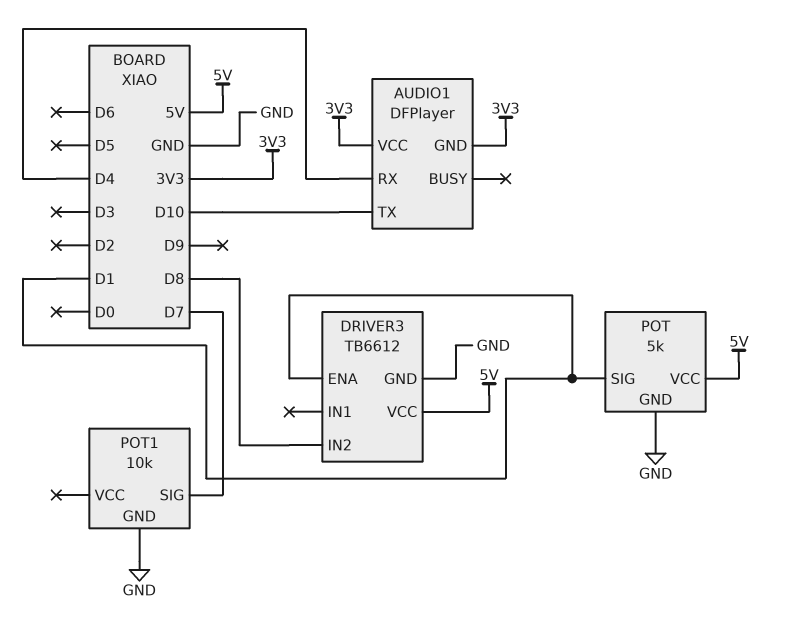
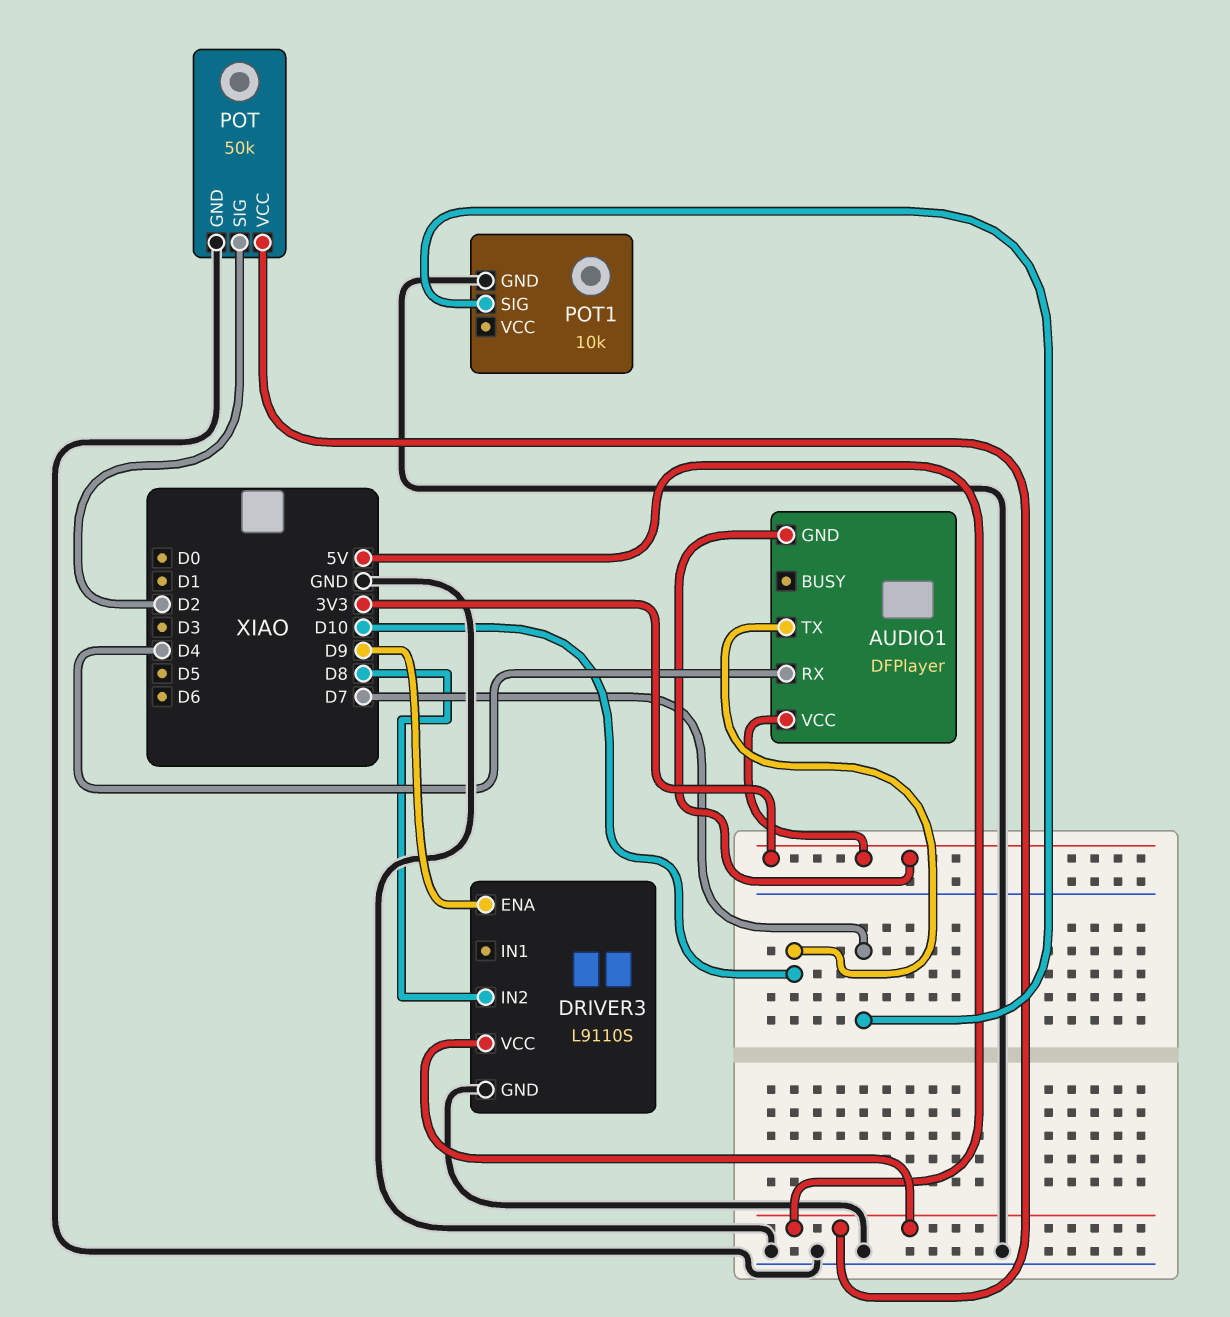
DRIVER3: TB6612 -> L9110S
DRIVER3 pin ENA: D1 -> D9
POT: 5k -> 50k
POT pin SIG: D1 -> D2

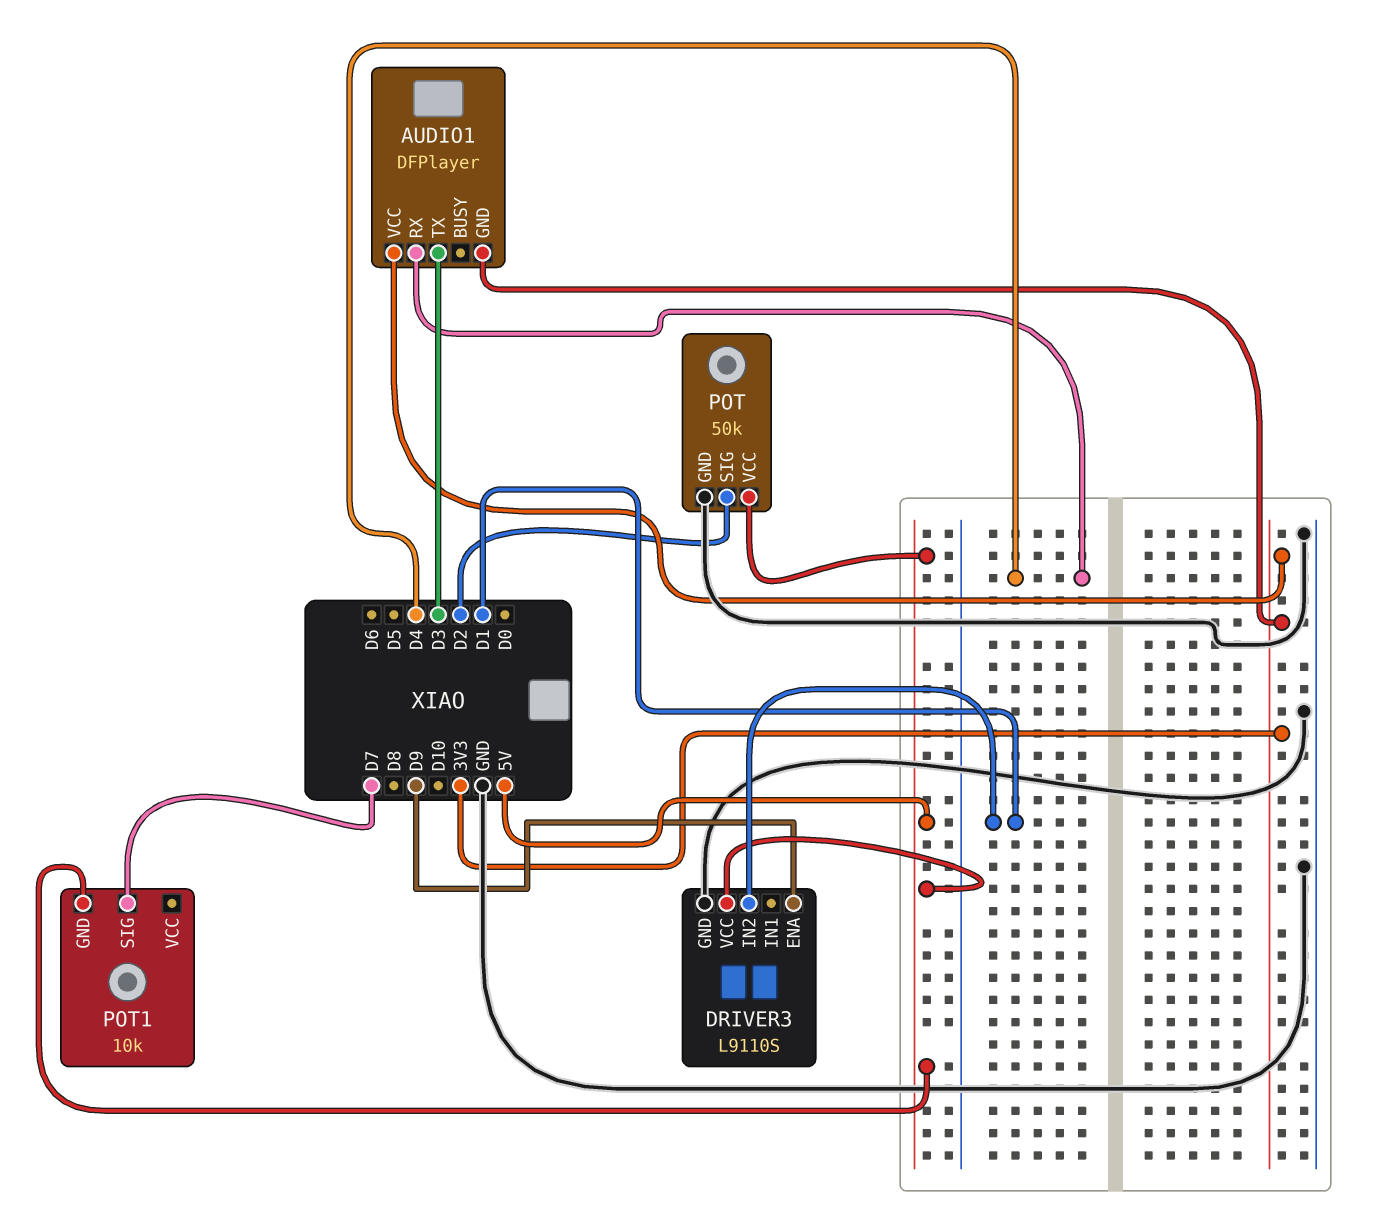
AUDIO1 pin TX: D10 -> D3
DRIVER3 pin IN2: D8 -> D1
POT1 pin GND: GND -> 5V

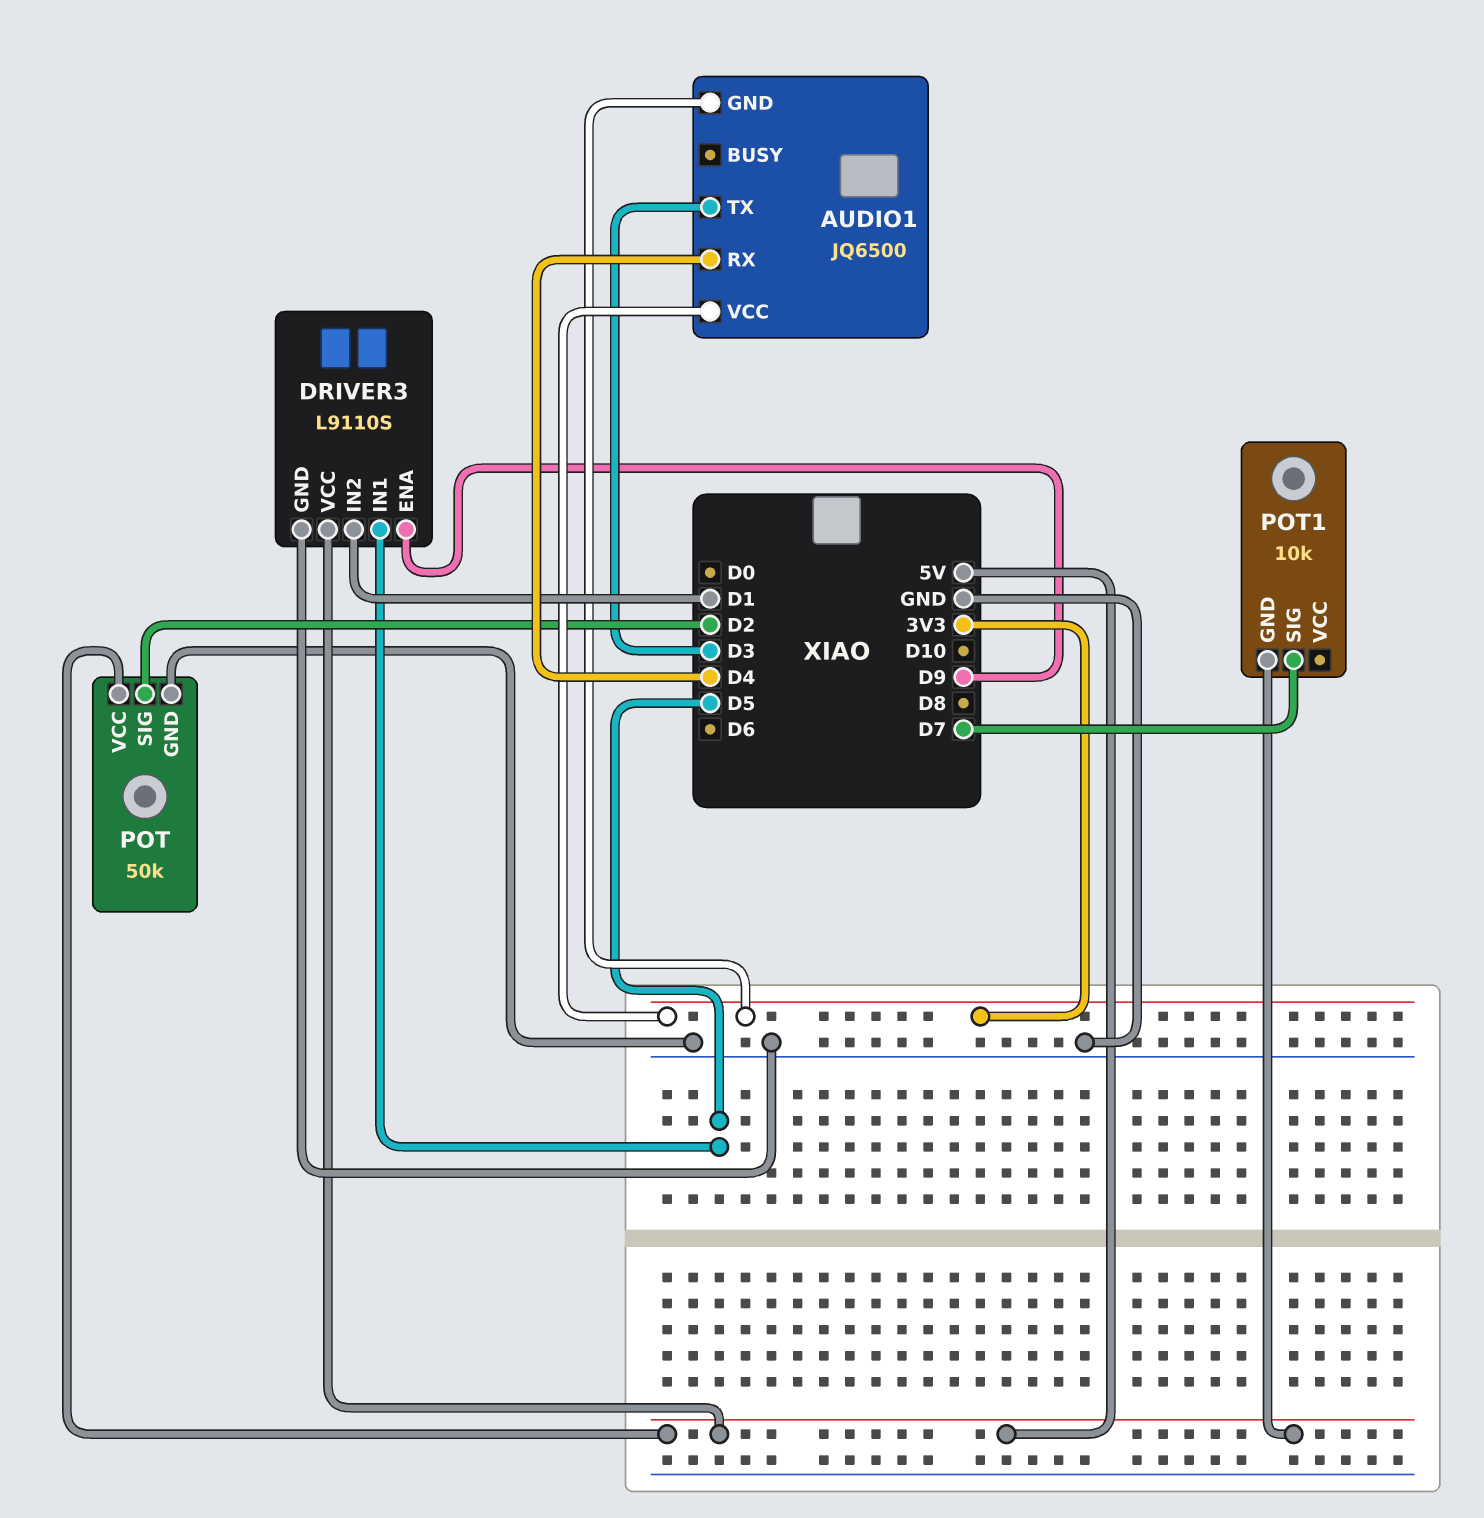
AUDIO1: DFPlayer -> JQ6500
DRIVER3 pin IN1: none -> D5

